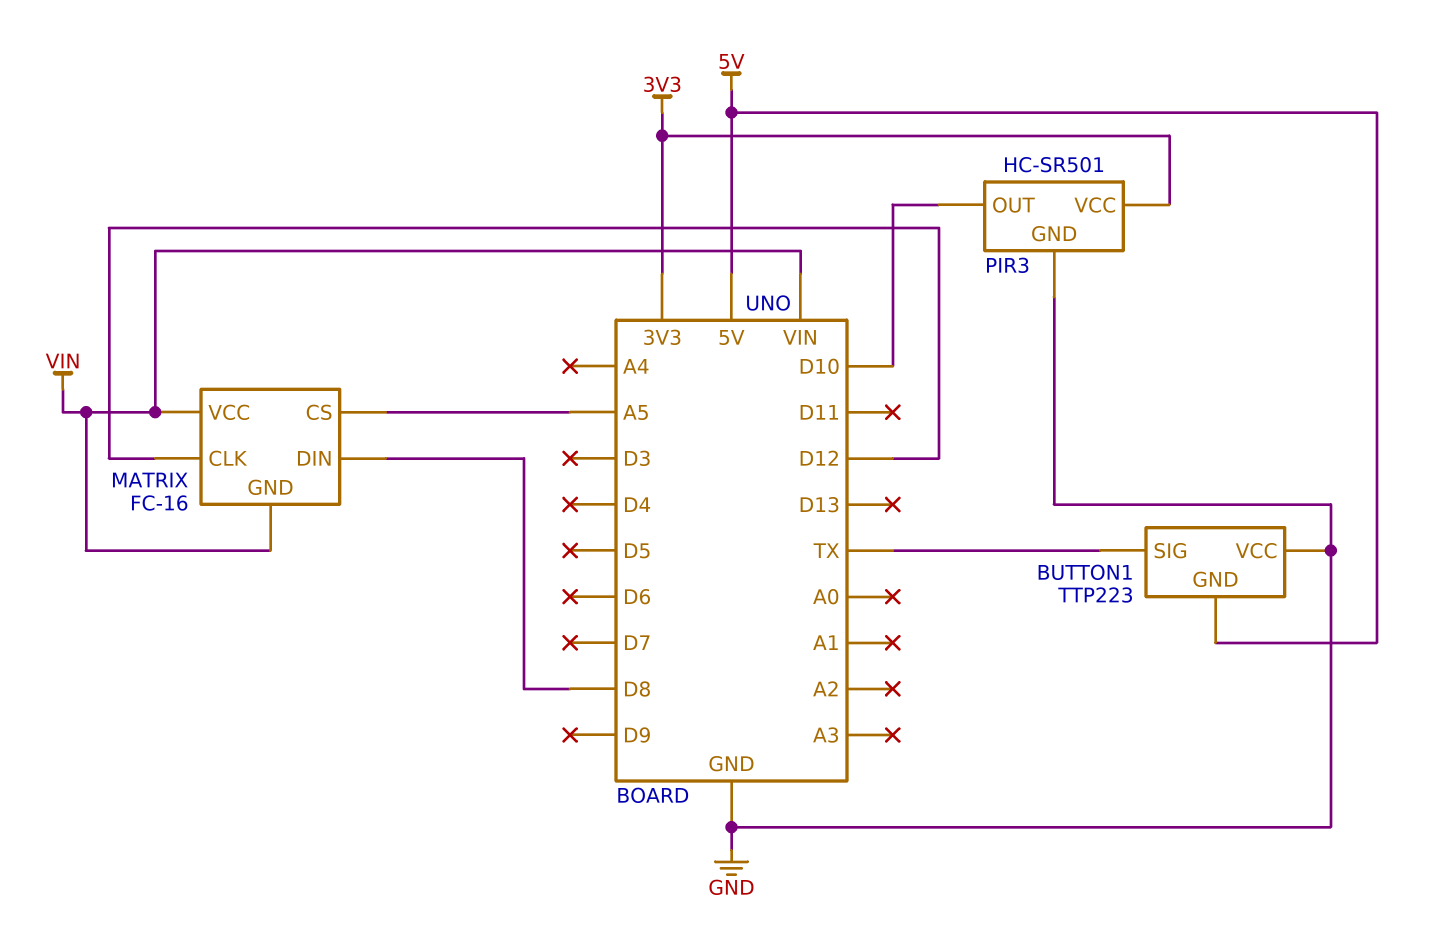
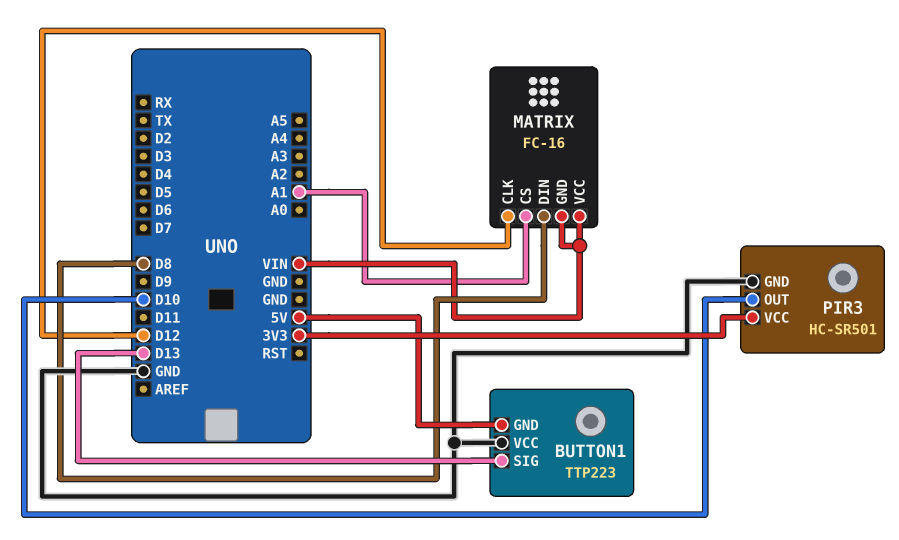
BUTTON1 pin SIG: TX -> D13
MATRIX pin CS: A5 -> A1

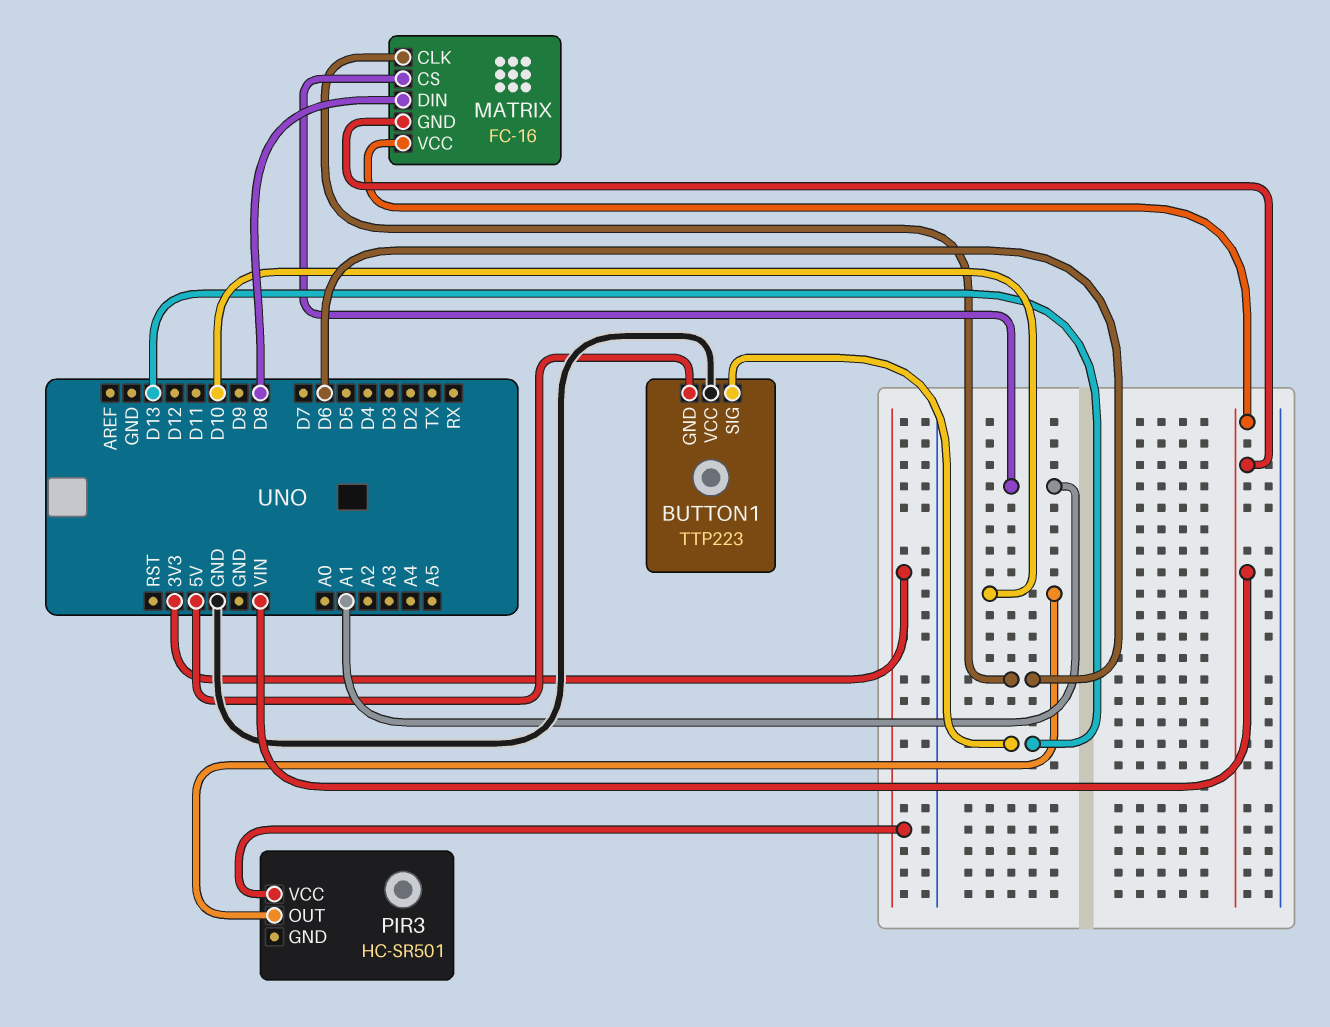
MATRIX pin CLK: D12 -> D6
PIR3 pin GND: GND -> none

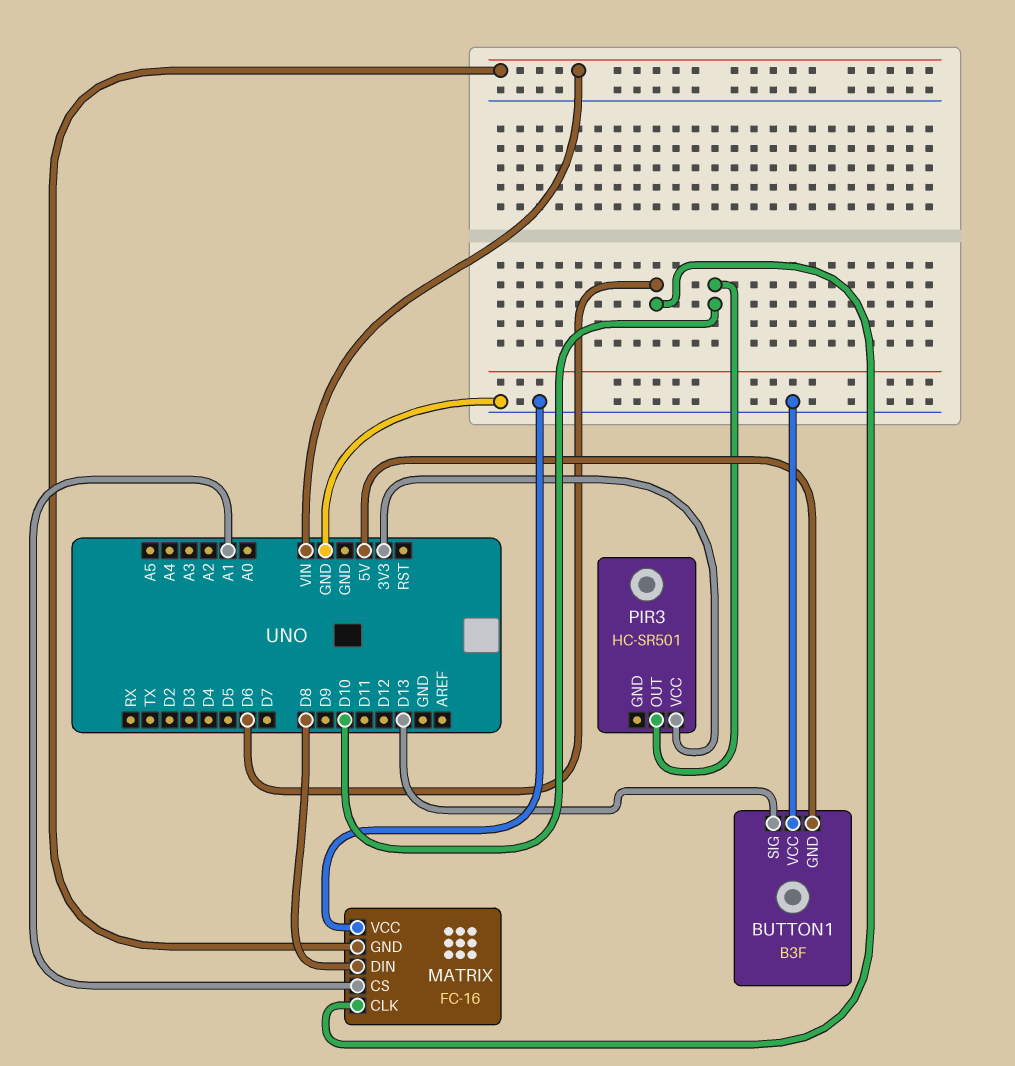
BUTTON1: TTP223 -> B3F
MATRIX pin VCC: VIN -> GND

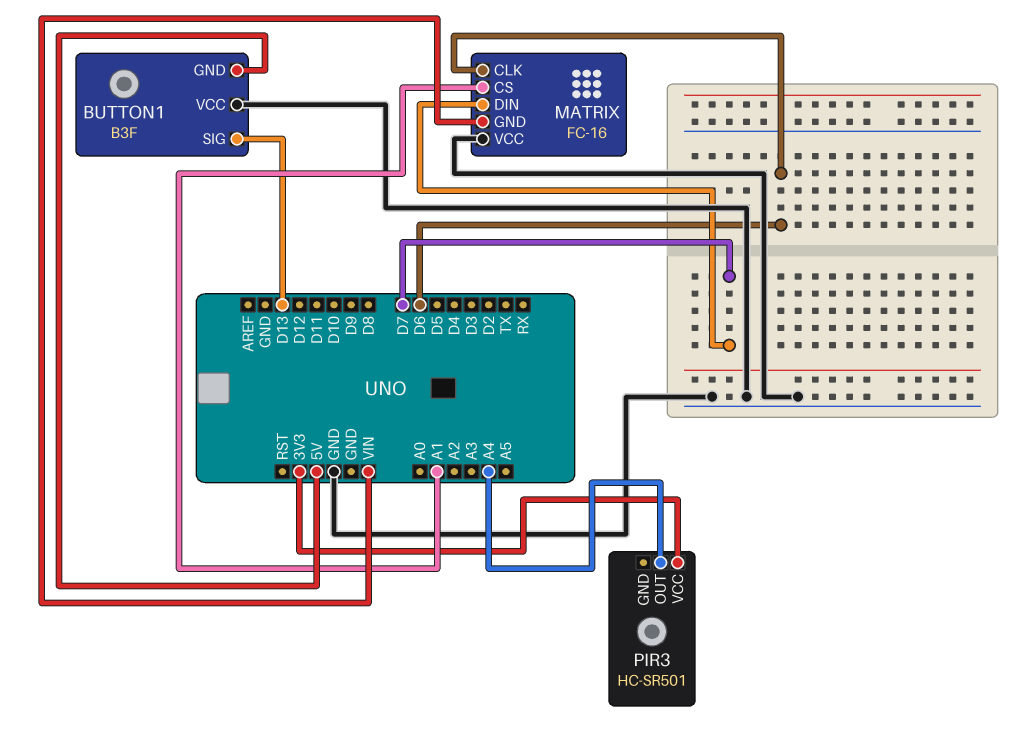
MATRIX pin DIN: D8 -> D7
PIR3 pin OUT: D10 -> A4

